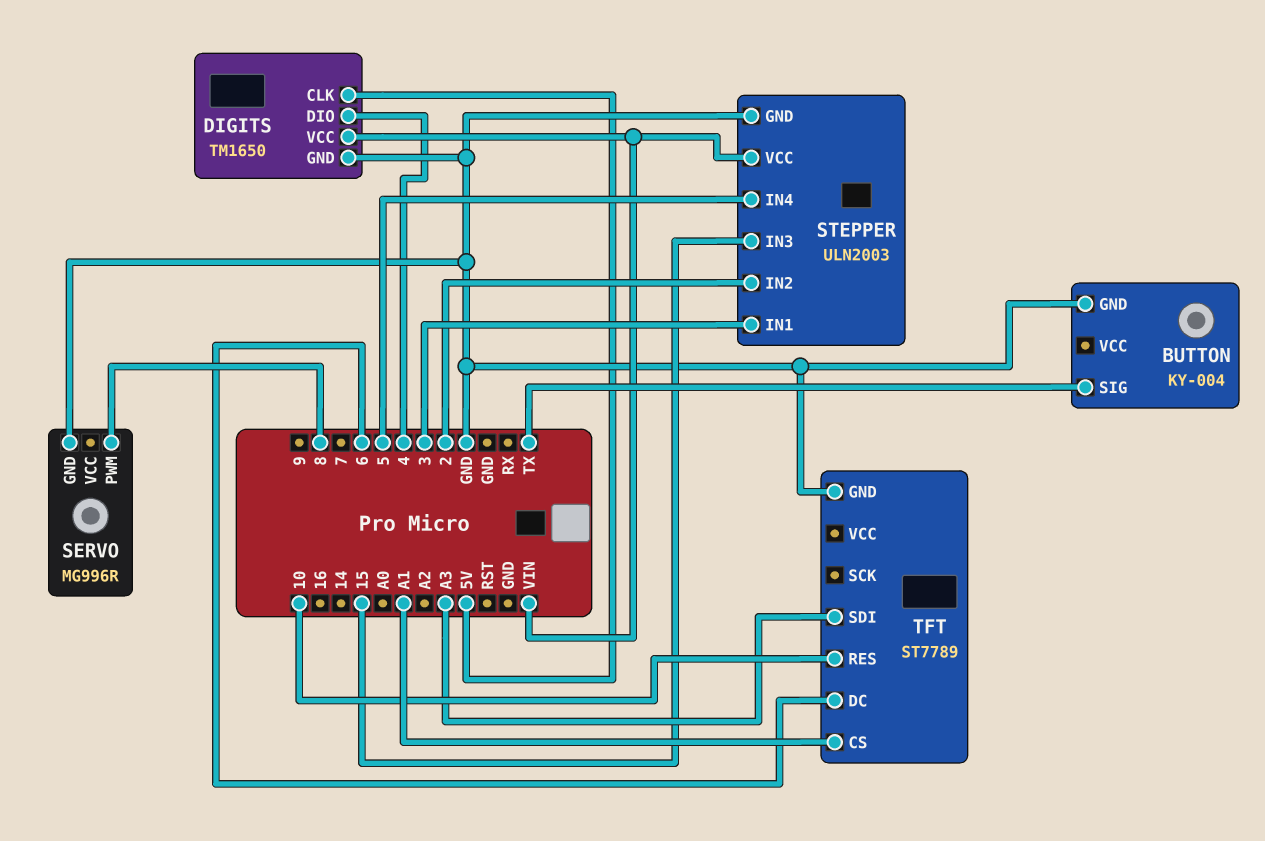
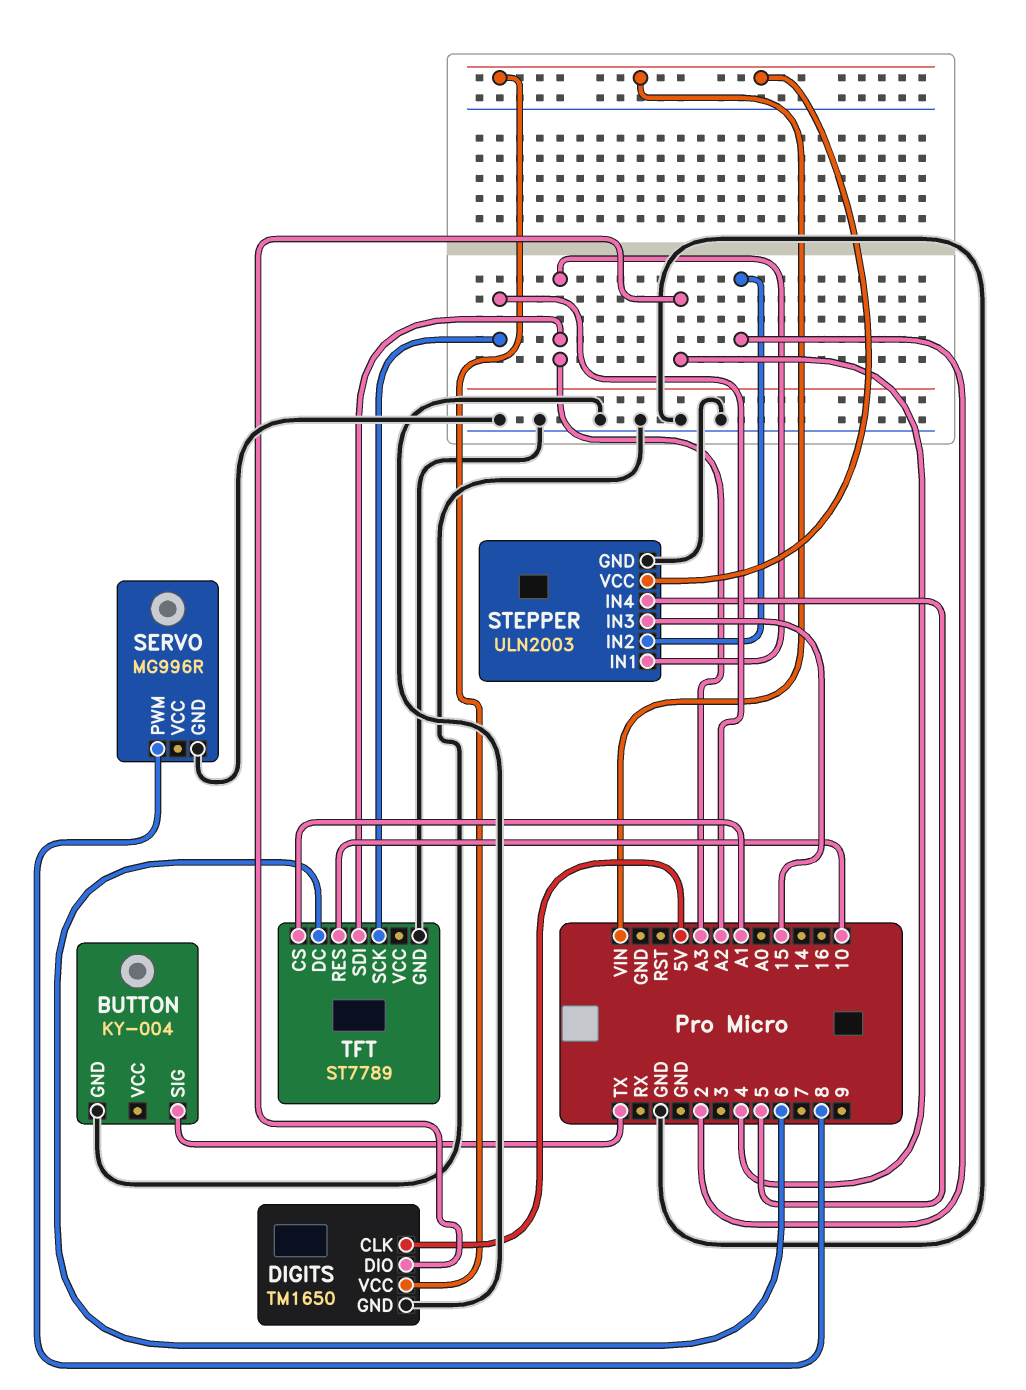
STEPPER pin IN1: 3 -> A3
TFT pin SCK: none -> A2

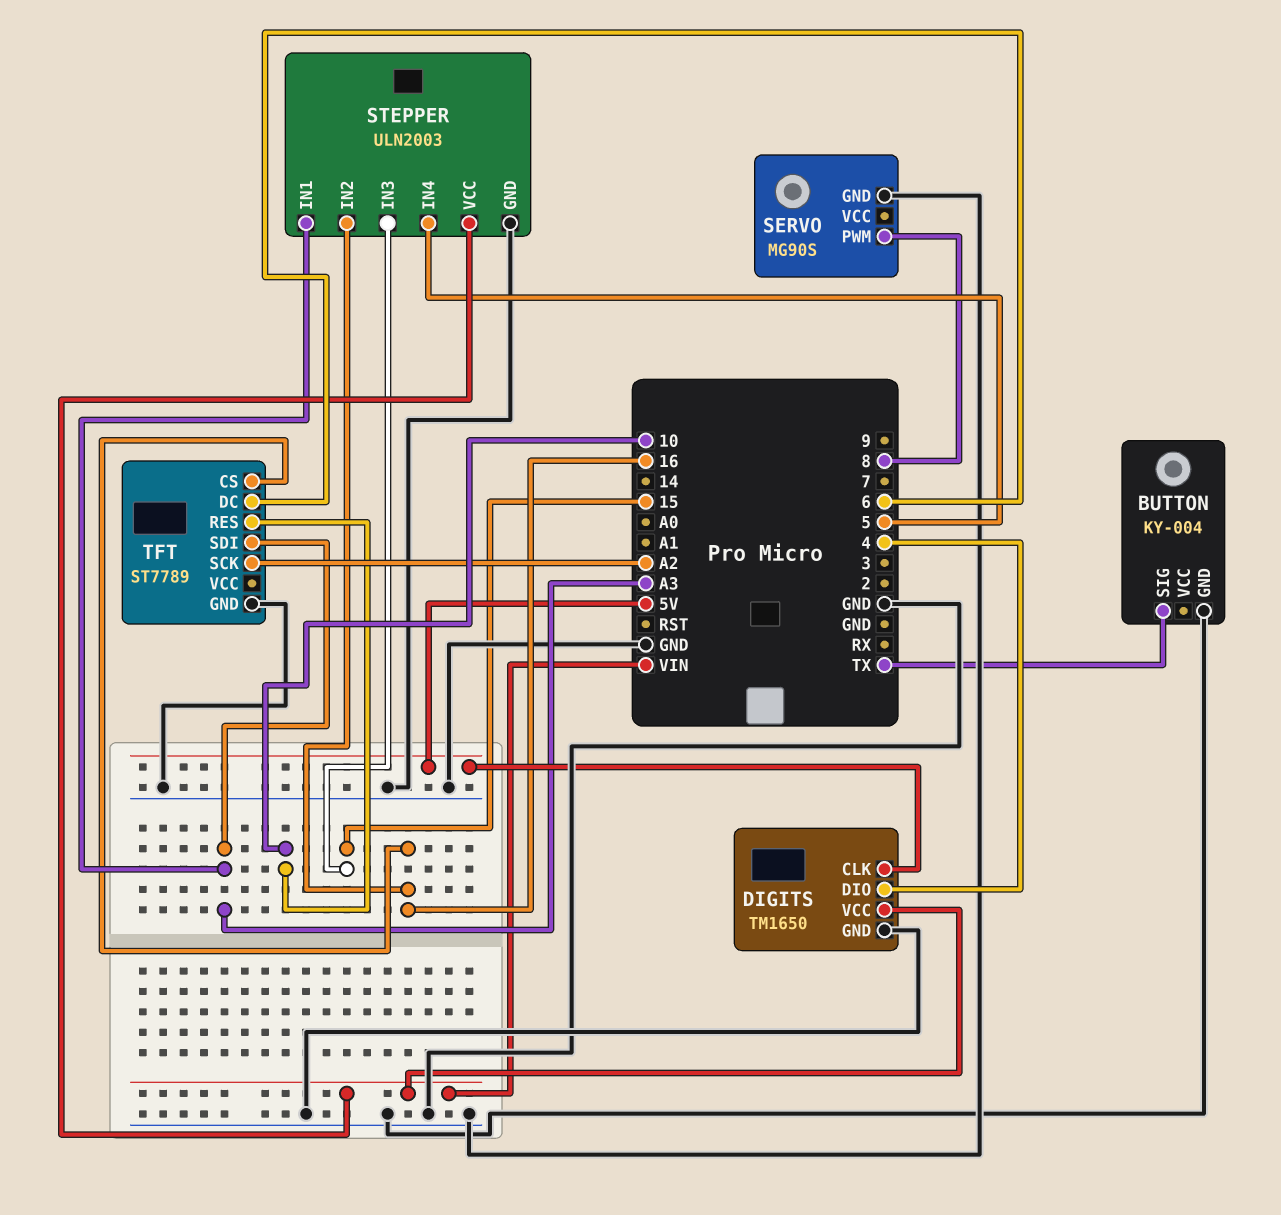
SERVO: MG996R -> MG90S
STEPPER pin IN2: 2 -> 16
TFT pin CS: A1 -> 16

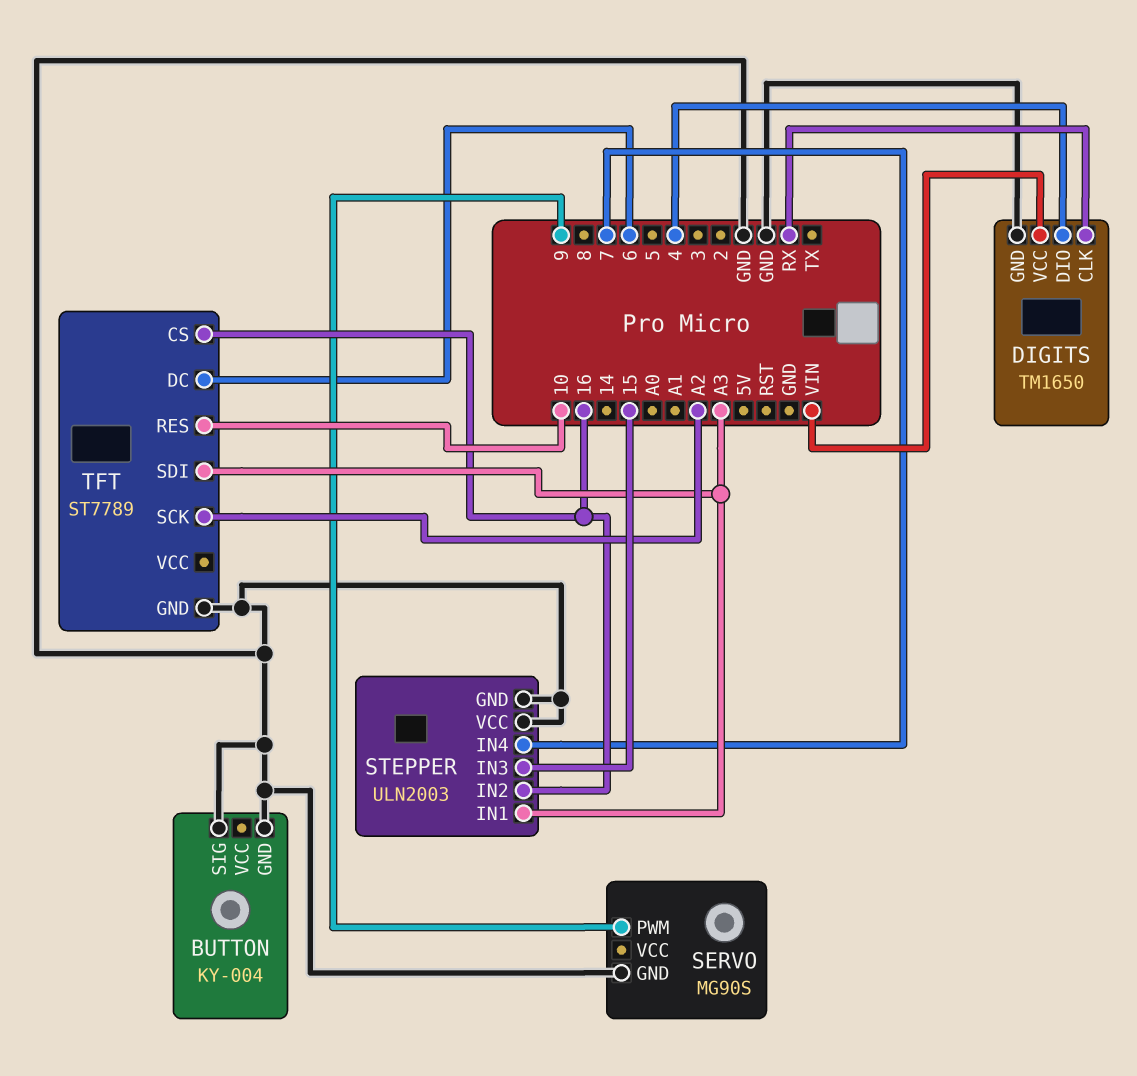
BUTTON pin SIG: TX -> GND
DIGITS pin CLK: 5V -> RX
SERVO pin PWM: 8 -> 9
STEPPER pin IN4: 5 -> 7
STEPPER pin VCC: VIN -> GND

